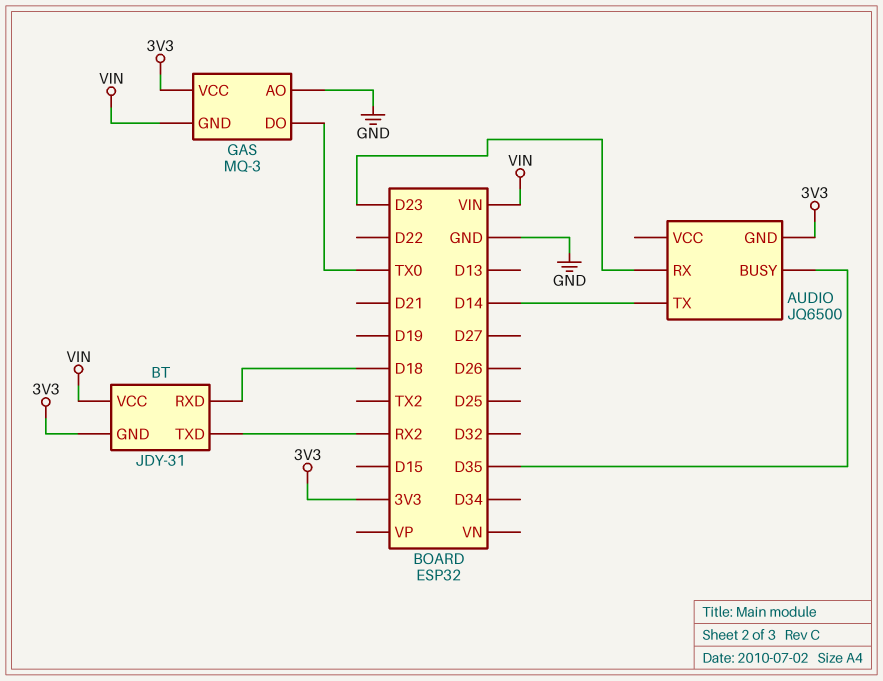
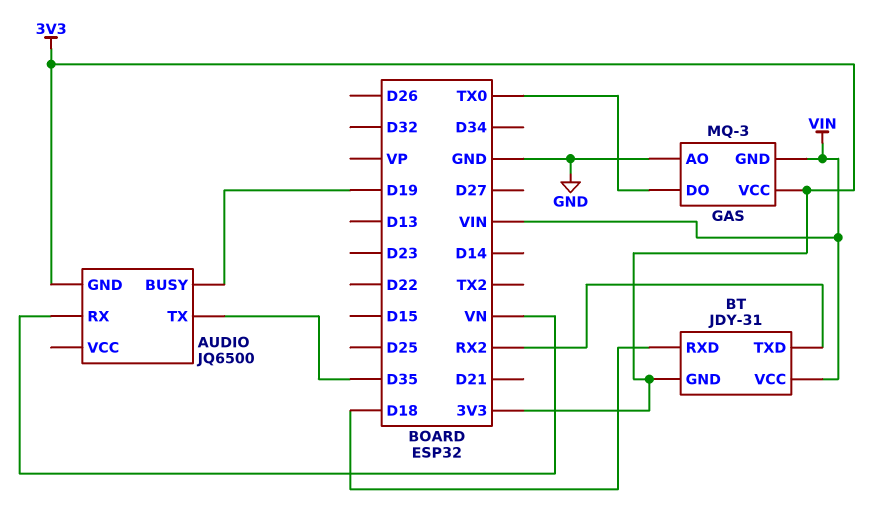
AUDIO pin BUSY: D35 -> D19
AUDIO pin RX: D23 -> VN
AUDIO pin TX: D14 -> D35

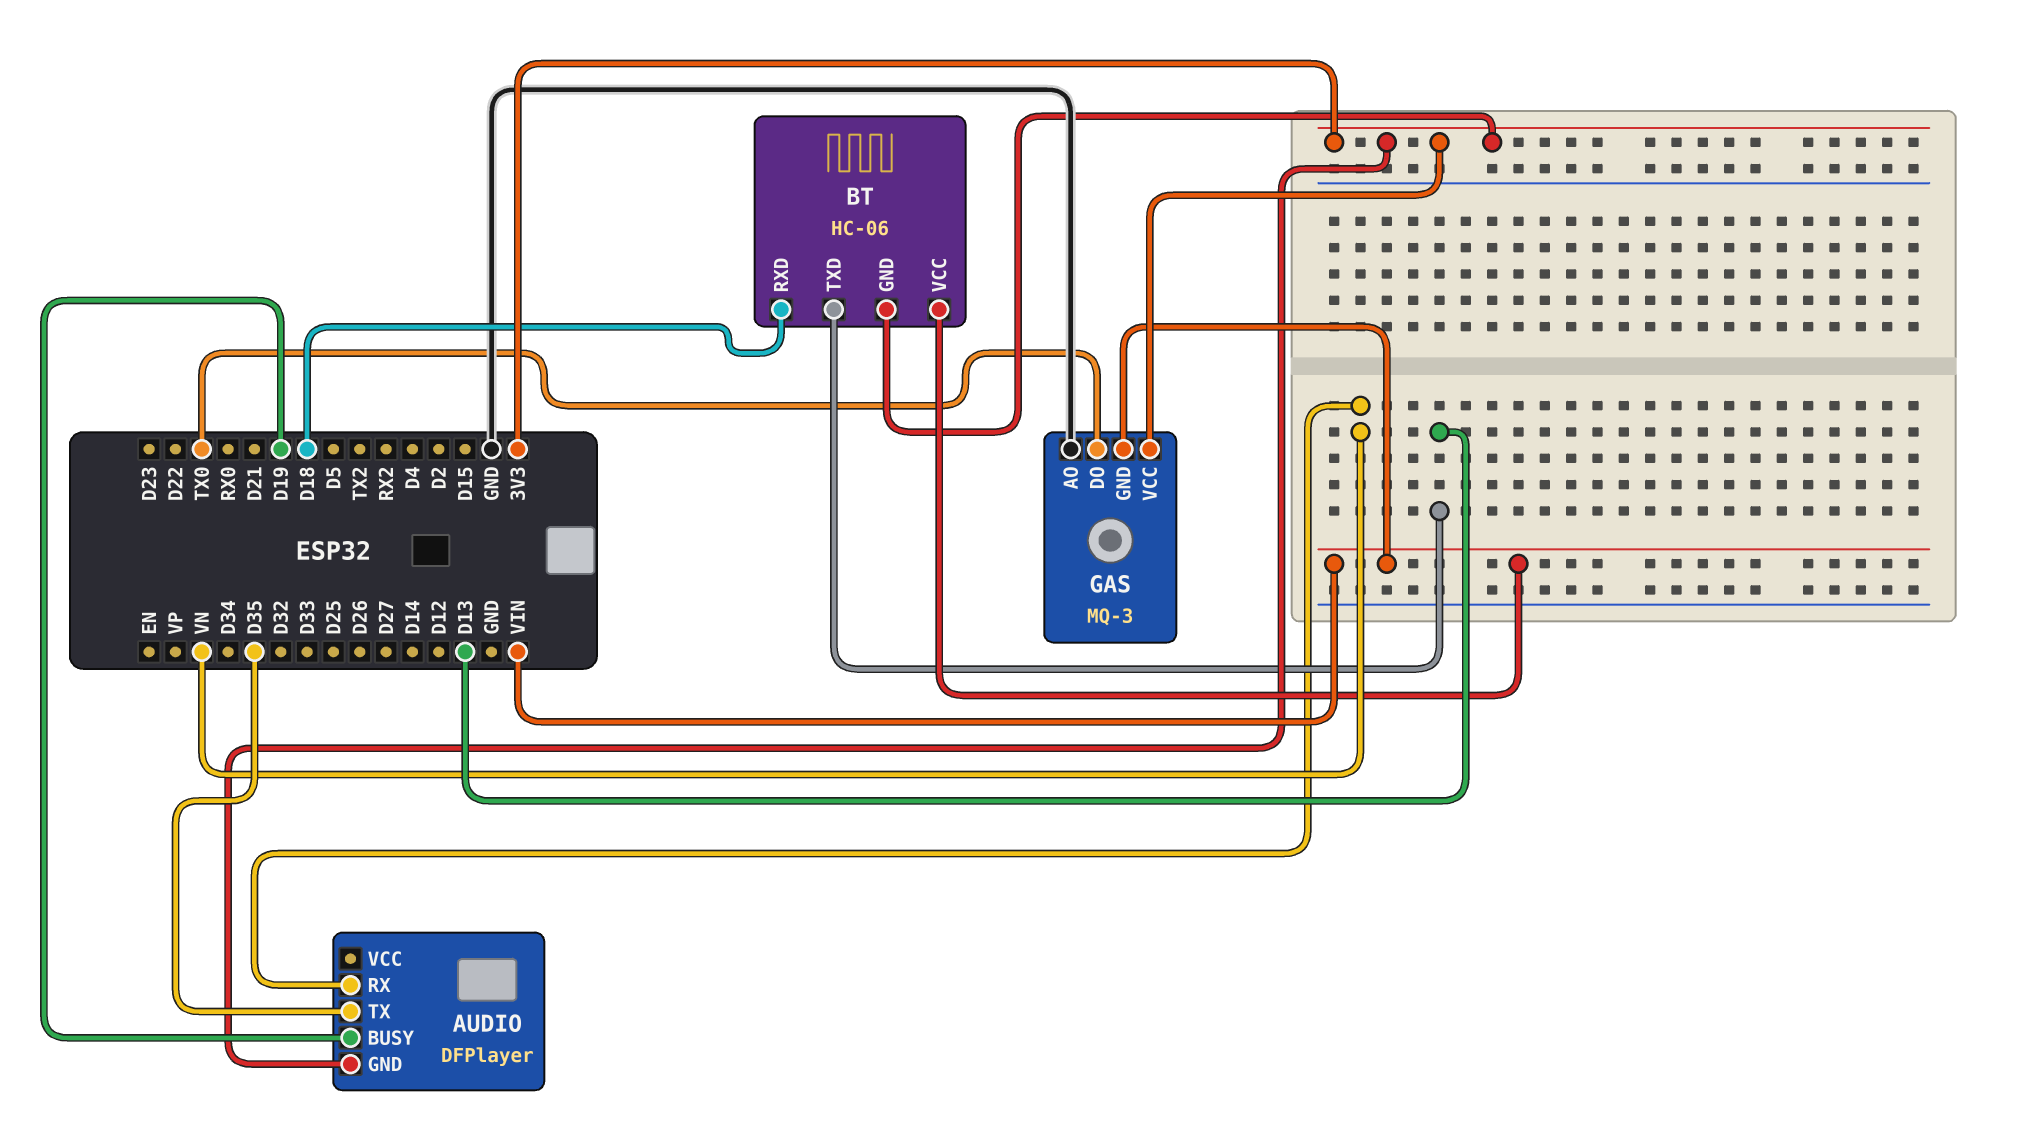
AUDIO: JQ6500 -> DFPlayer
BT: JDY-31 -> HC-06
BT pin TXD: RX2 -> D13

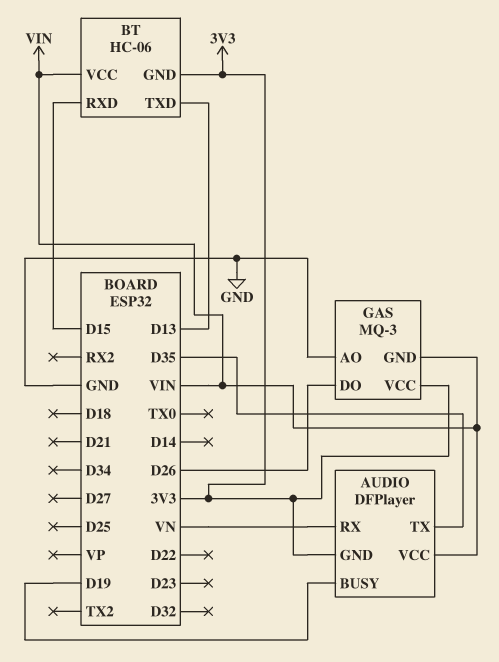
AUDIO pin VCC: none -> VIN
BT pin RXD: D18 -> D15
GAS pin DO: TX0 -> D26

